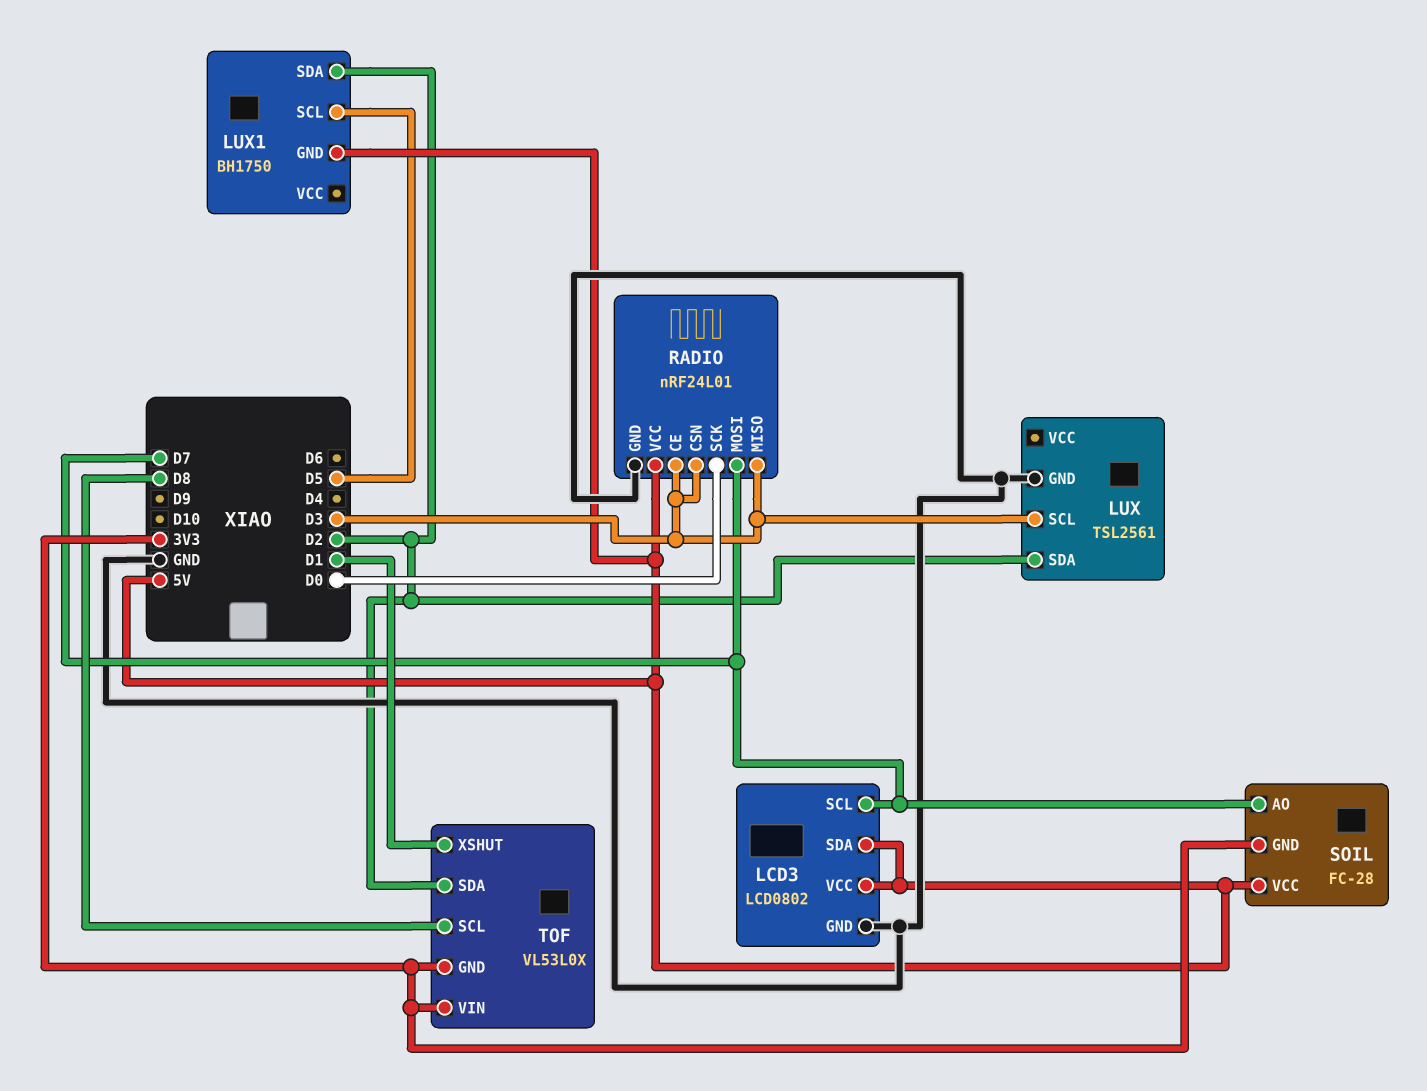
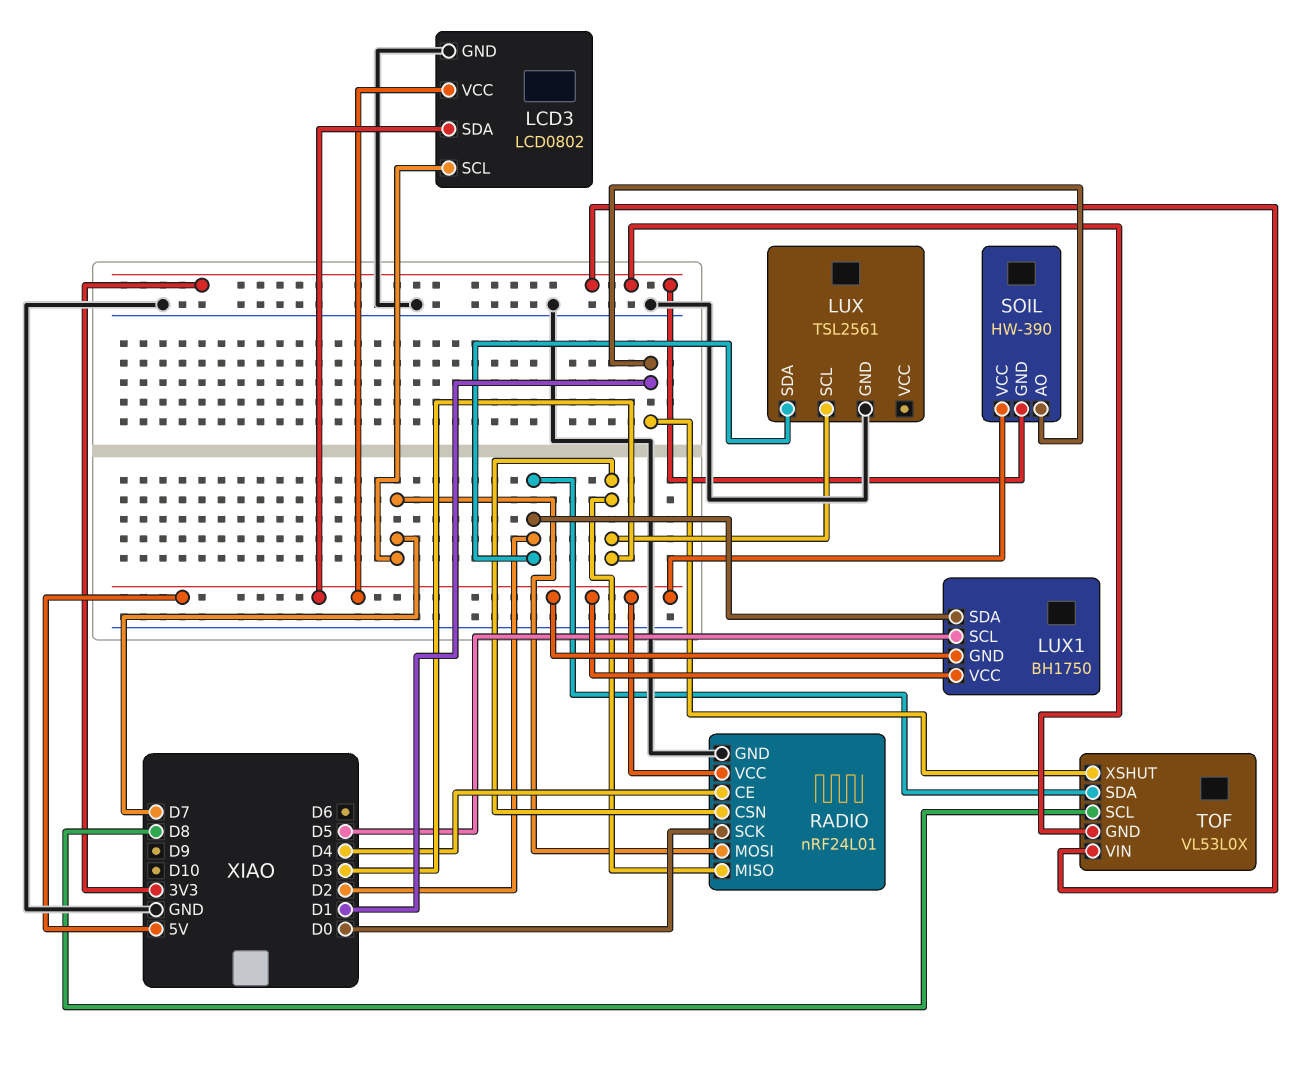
LUX1 pin VCC: none -> 5V
RADIO pin CE: D3 -> D4
SOIL: FC-28 -> HW-390
SOIL pin AO: D7 -> D1

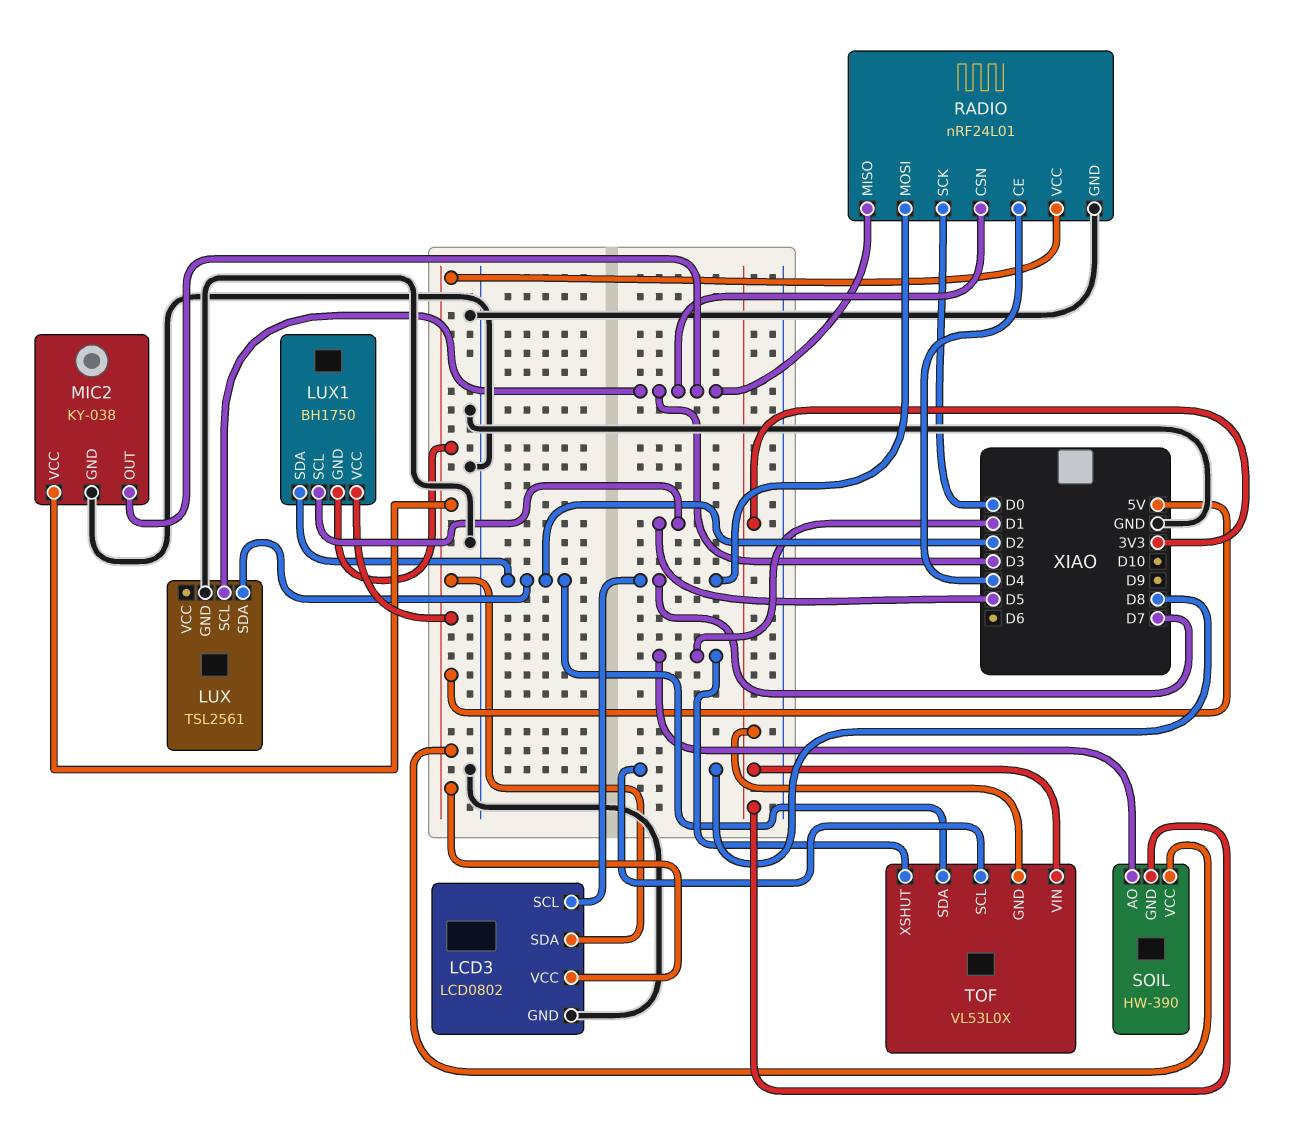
MIC2: none -> KY-038
MIC2 pin GND: none -> GND
MIC2 pin OUT: none -> D3
MIC2 pin VCC: none -> 5V

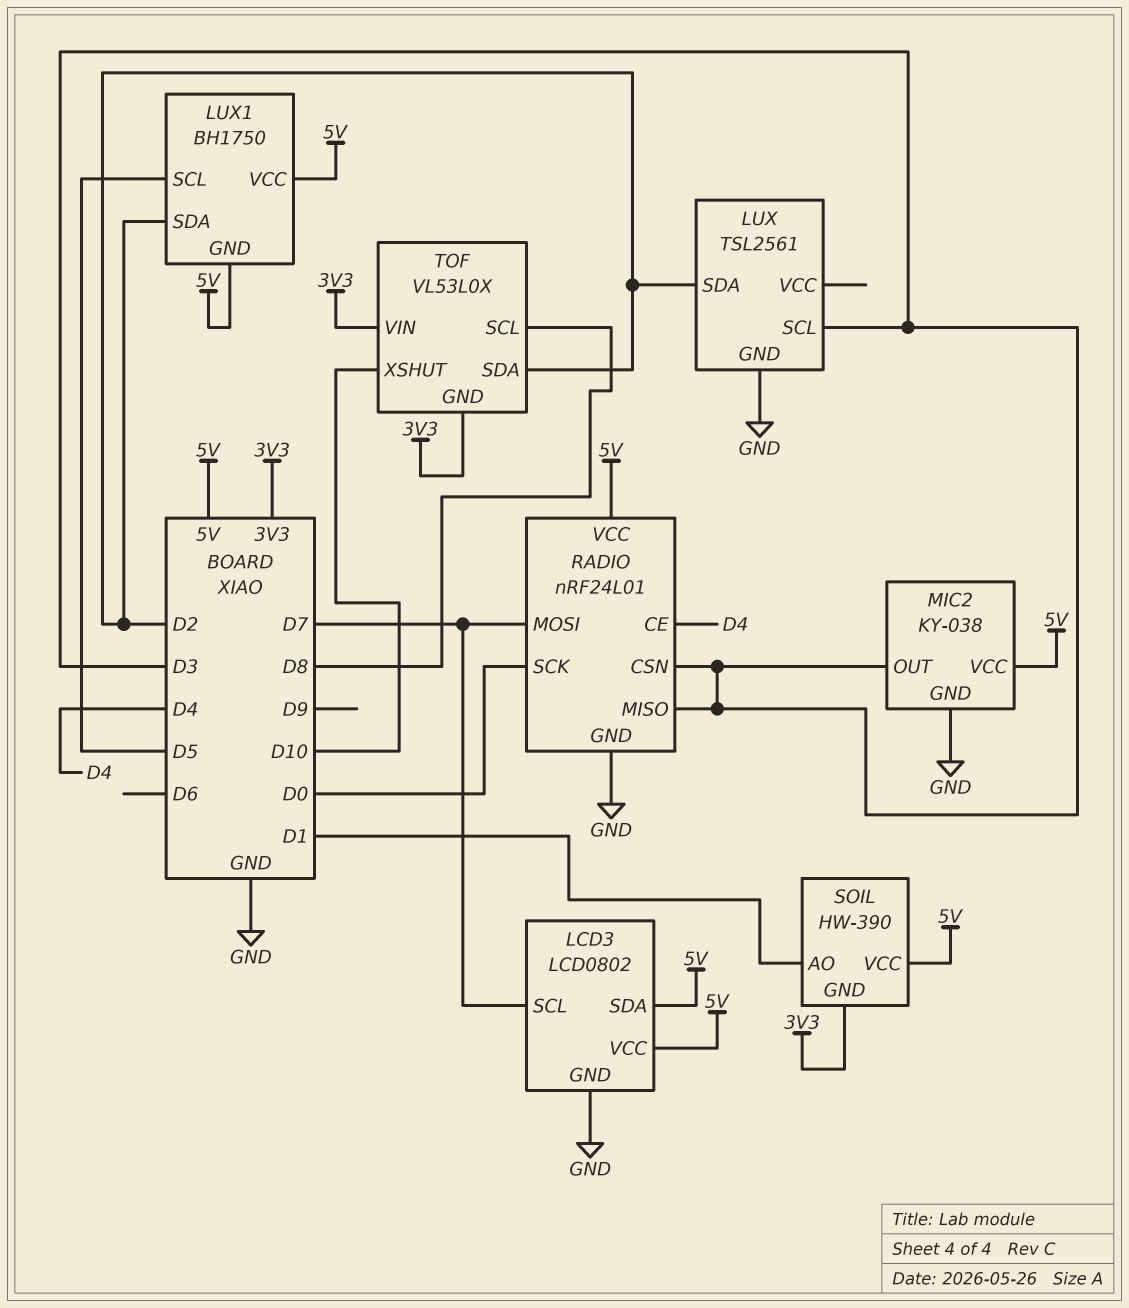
TOF pin XSHUT: D1 -> D10

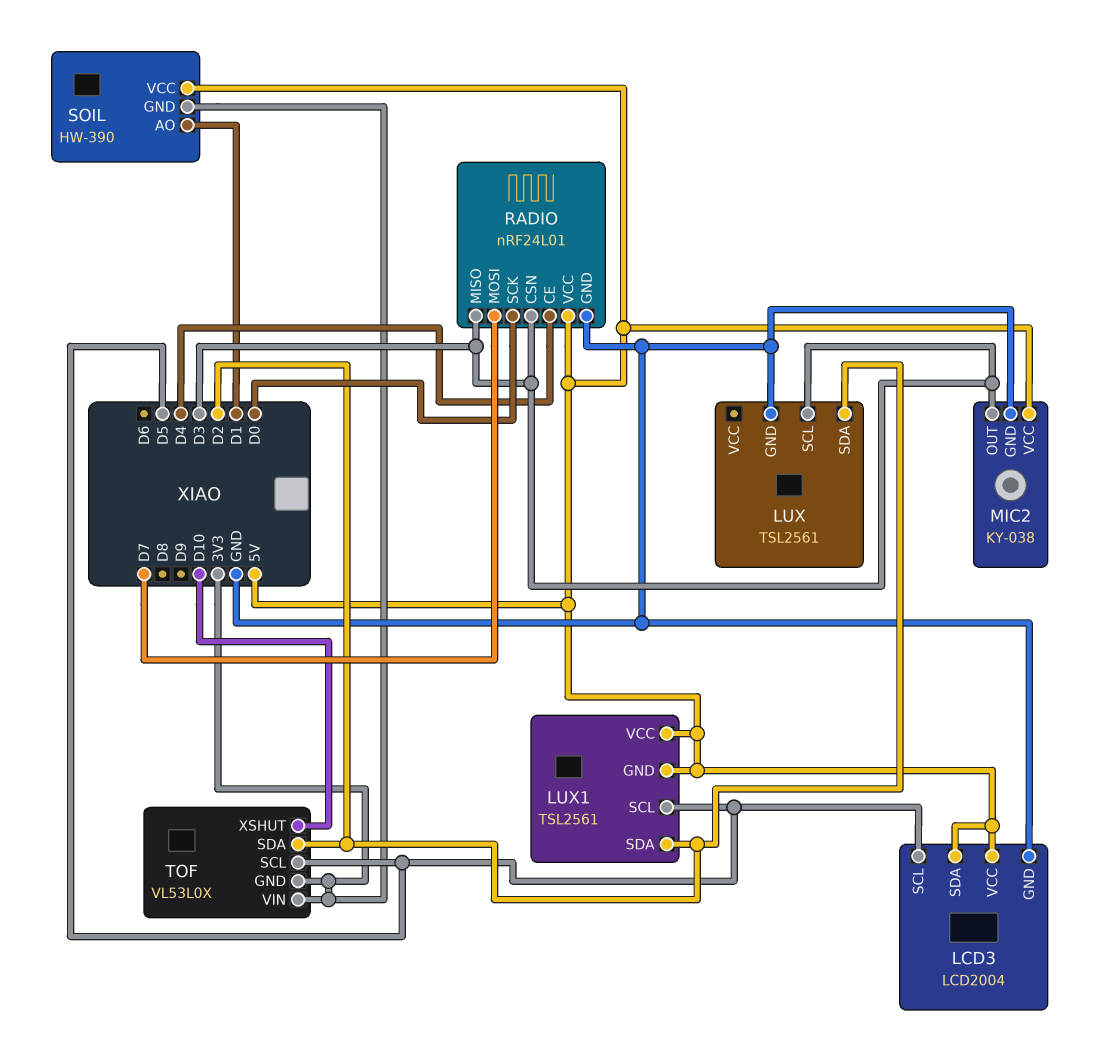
LCD3: LCD0802 -> LCD2004
LCD3 pin SCL: D7 -> D5
LUX1: BH1750 -> TSL2561
TOF pin SCL: D8 -> D5

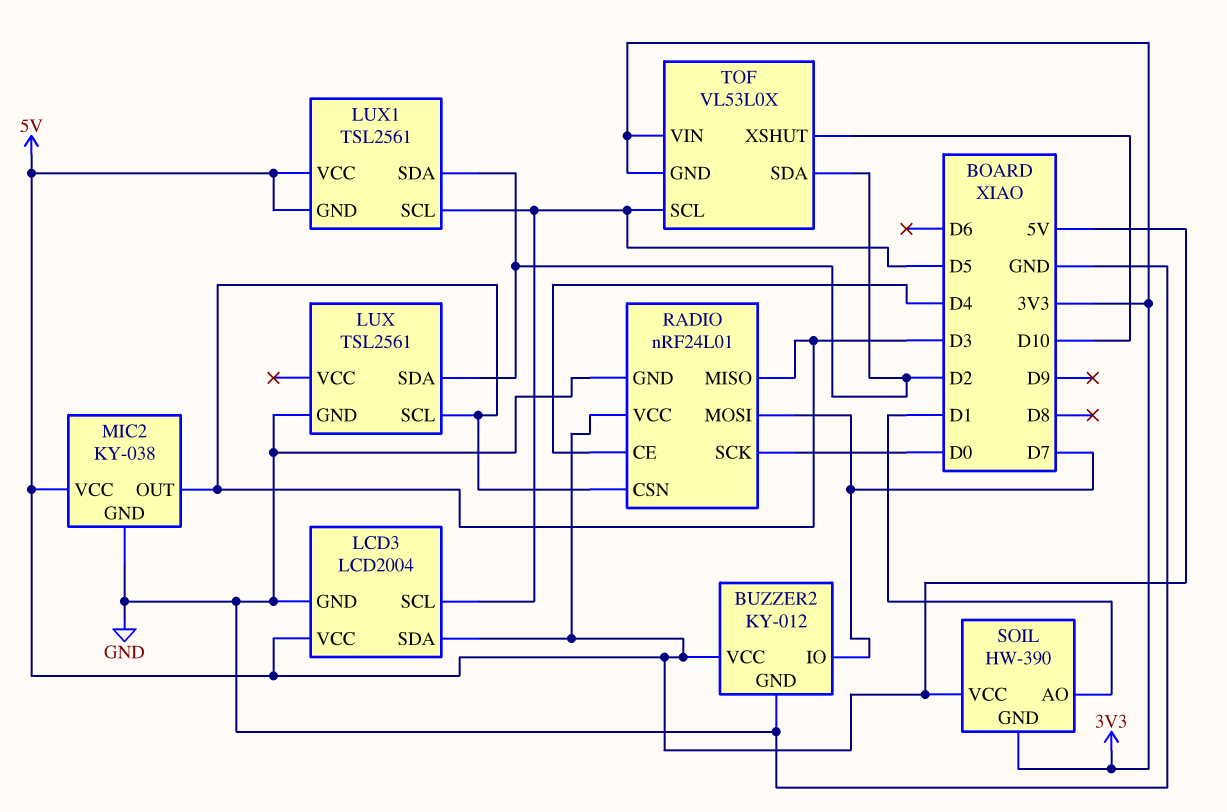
BUZZER2: none -> KY-012
BUZZER2 pin GND: none -> GND
BUZZER2 pin IO: none -> D7
BUZZER2 pin VCC: none -> 5V

